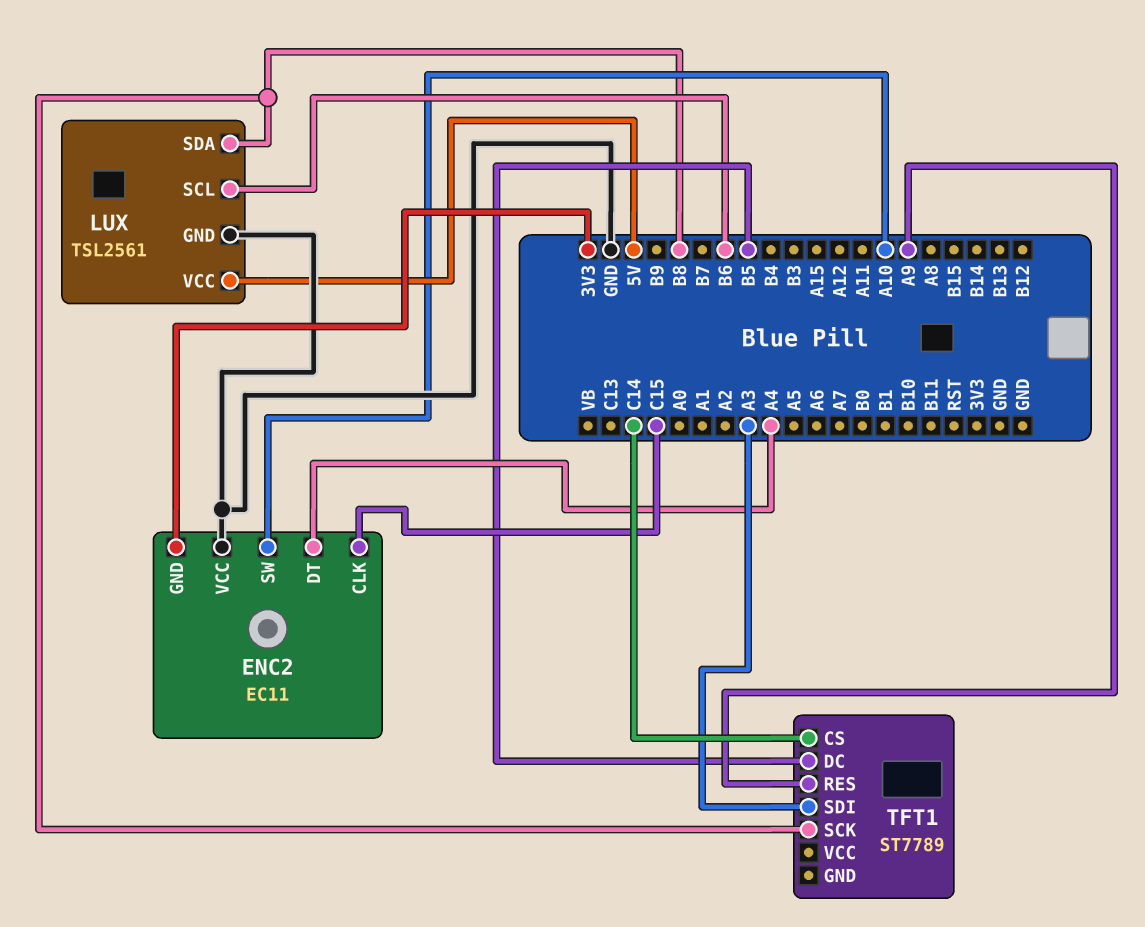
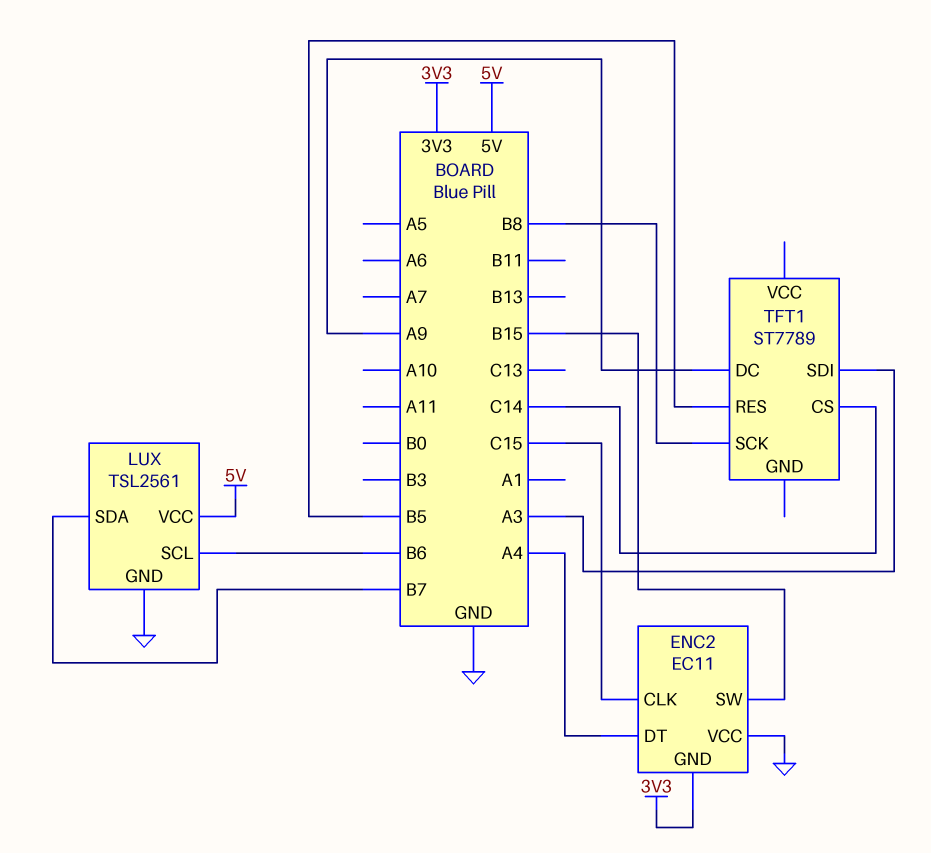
ENC2 pin SW: A10 -> B15
LUX pin SDA: B8 -> B7
TFT1 pin DC: B5 -> A9
TFT1 pin RES: A9 -> B5

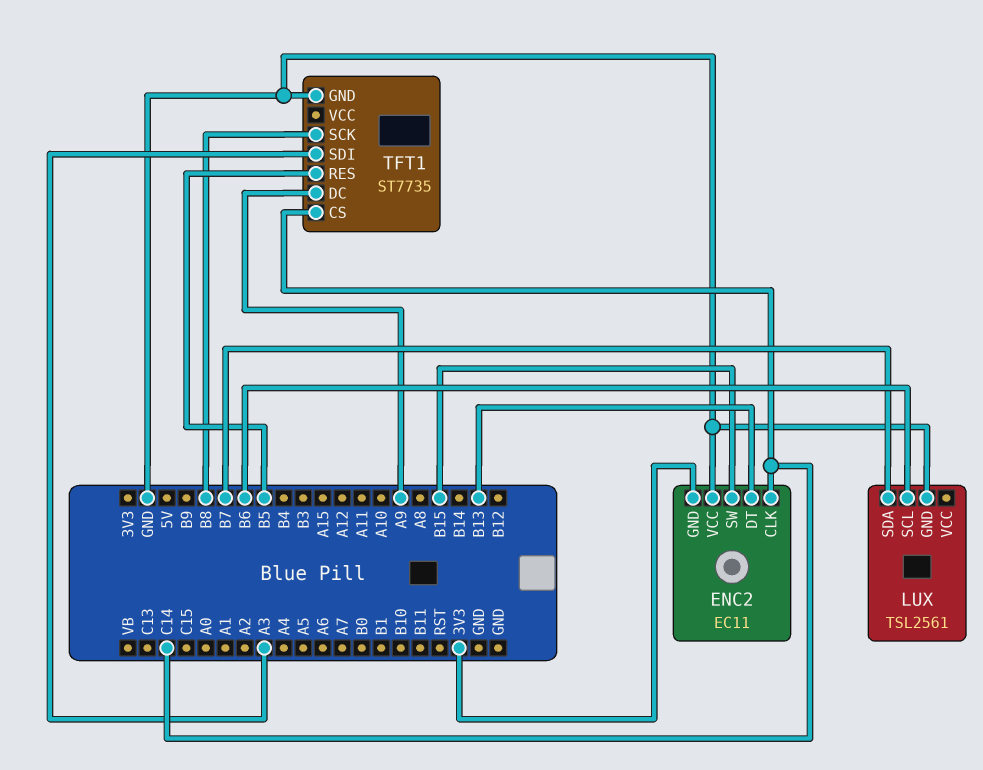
ENC2 pin CLK: C15 -> C14
ENC2 pin DT: A4 -> B13
LUX pin VCC: 5V -> none
TFT1: ST7789 -> ST7735
TFT1 pin GND: none -> GND

